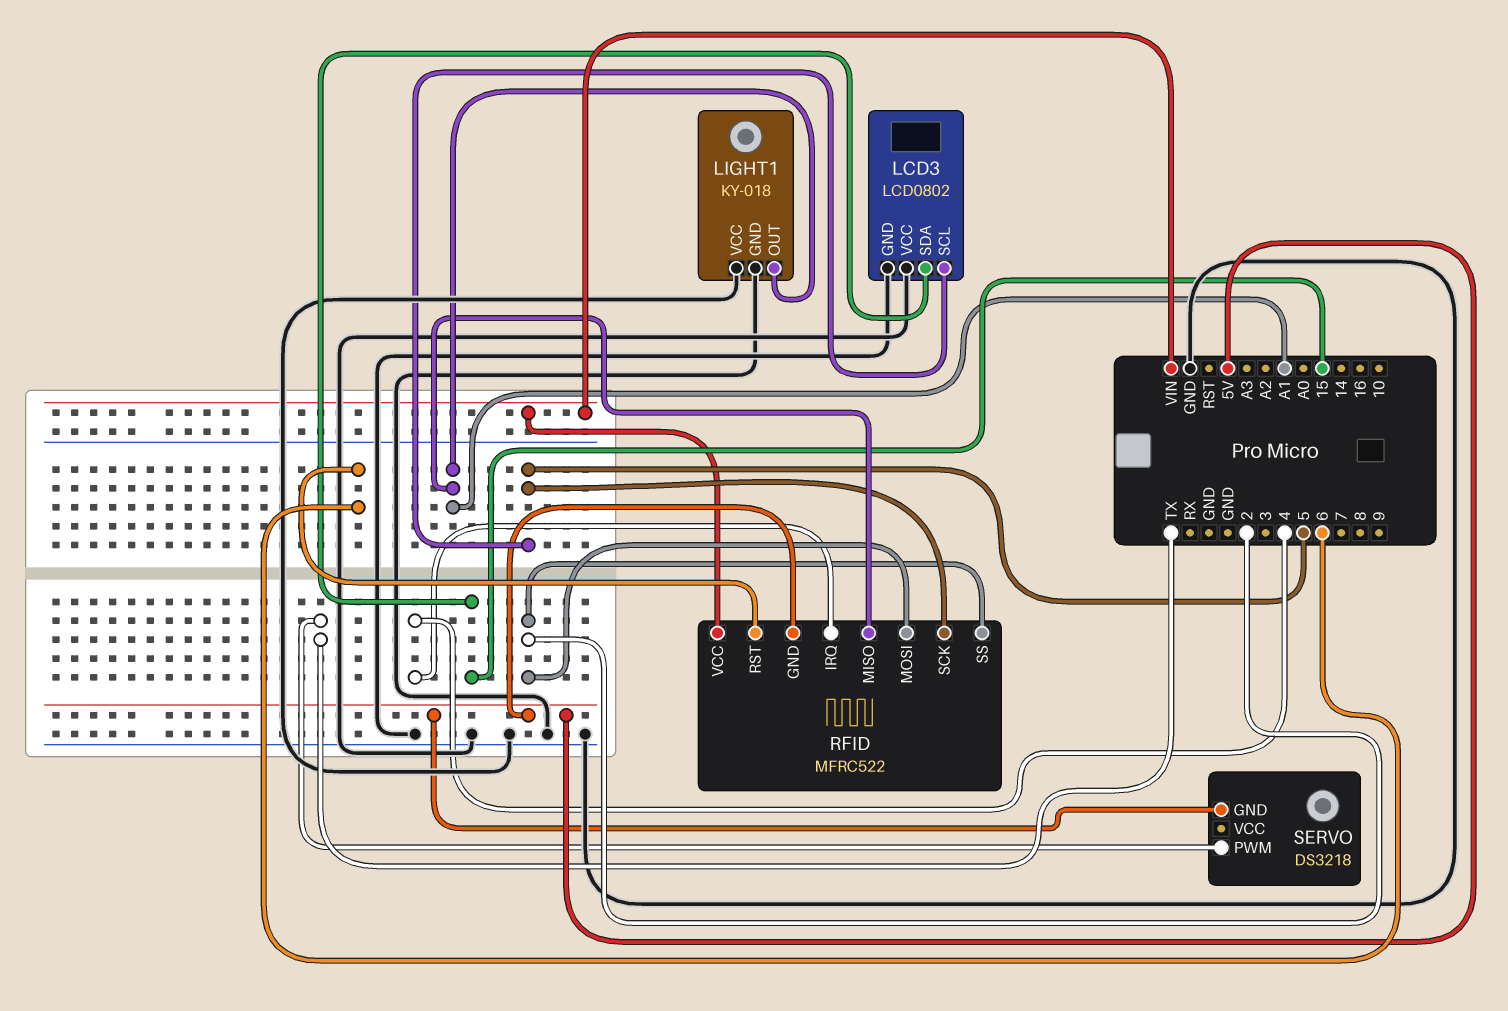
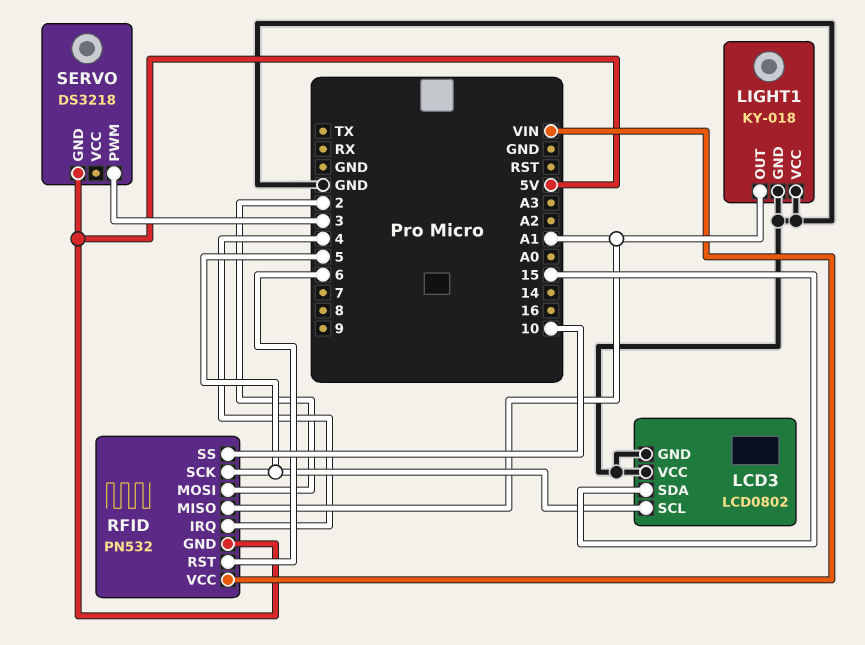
RFID: MFRC522 -> PN532
RFID pin SS: 2 -> 10
SERVO pin PWM: TX -> 3

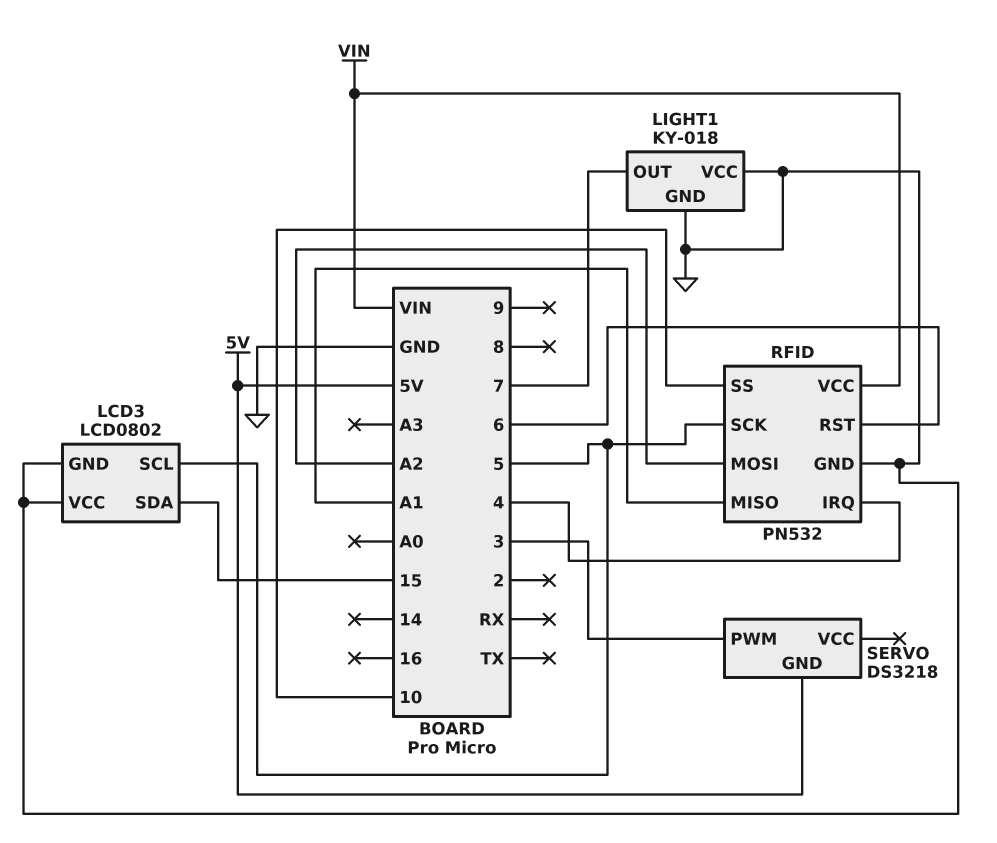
LIGHT1 pin OUT: A1 -> 7
RFID pin GND: 5V -> GND
RFID pin MOSI: 2 -> A2

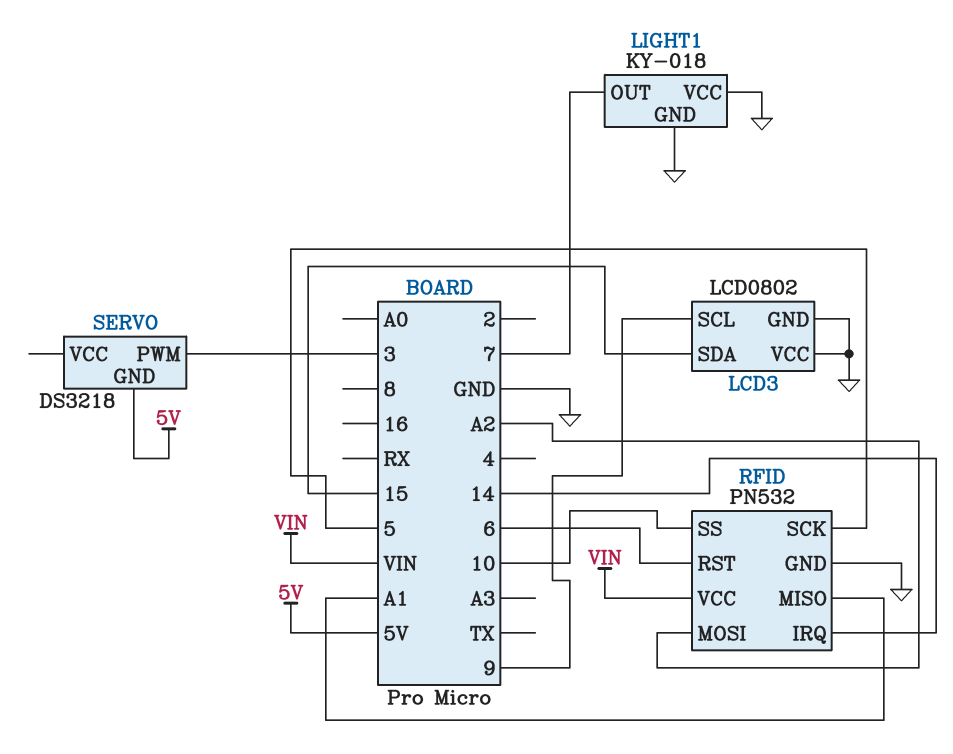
LCD3 pin SCL: 5 -> 9
RFID pin IRQ: 4 -> 14

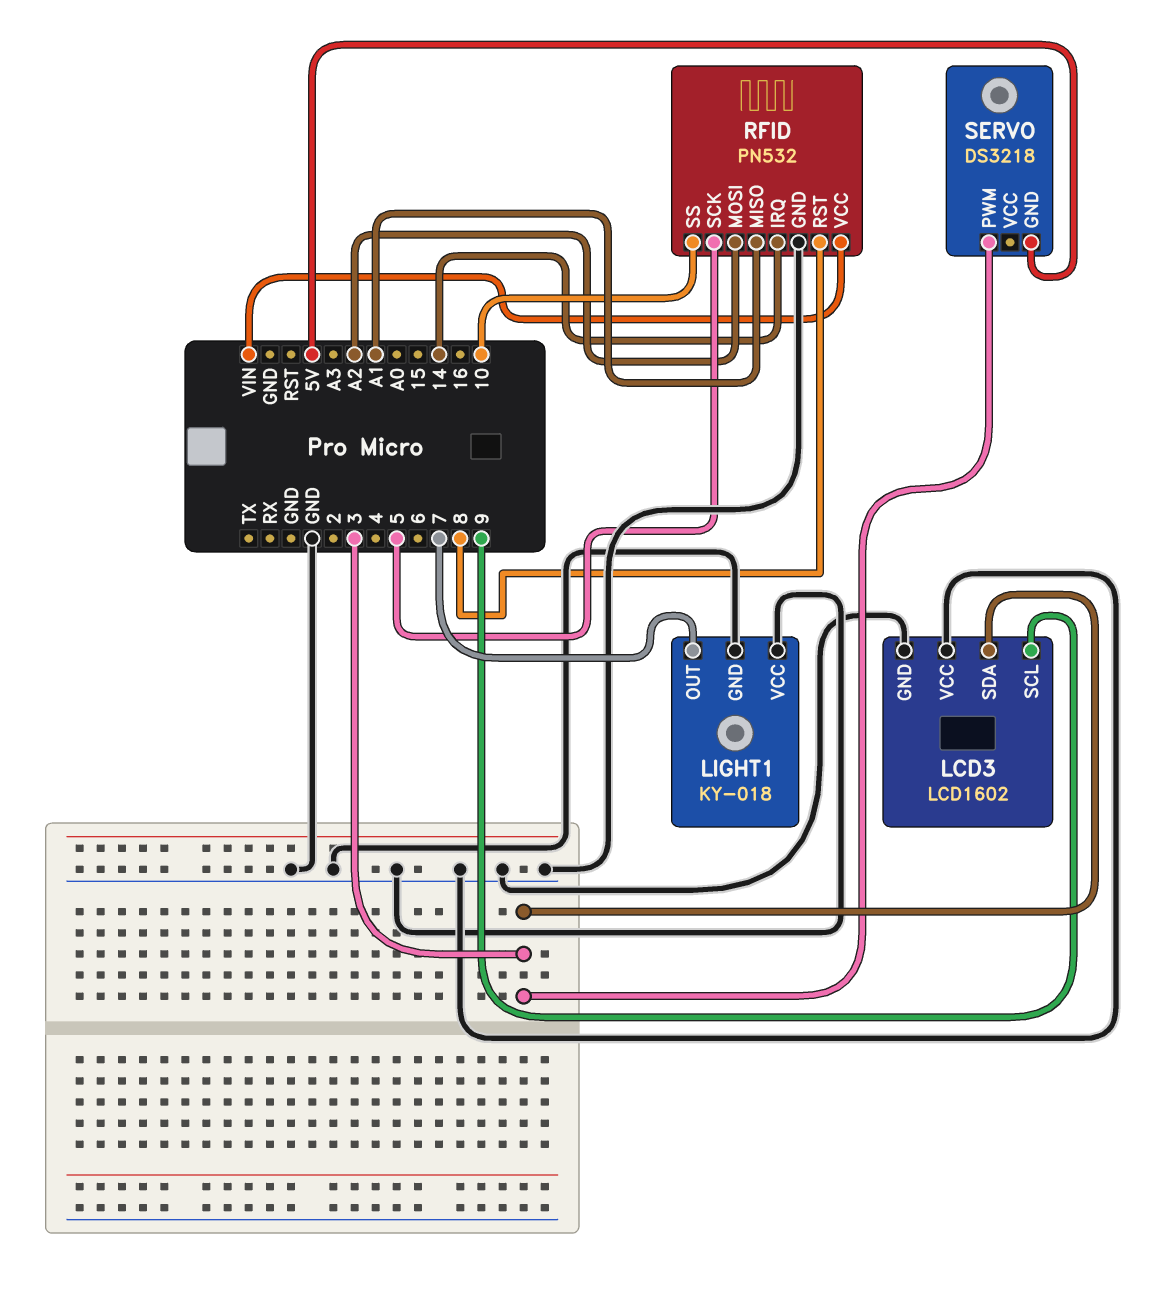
LCD3: LCD0802 -> LCD1602
LCD3 pin SDA: 15 -> 3
RFID pin RST: 6 -> 8

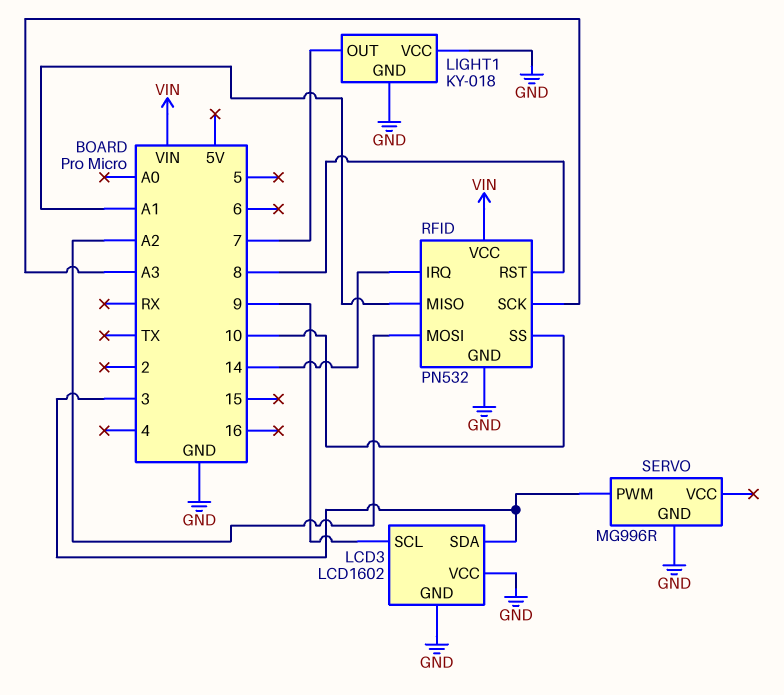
RFID pin SCK: 5 -> A3
SERVO: DS3218 -> MG996R
SERVO pin GND: 5V -> GND

